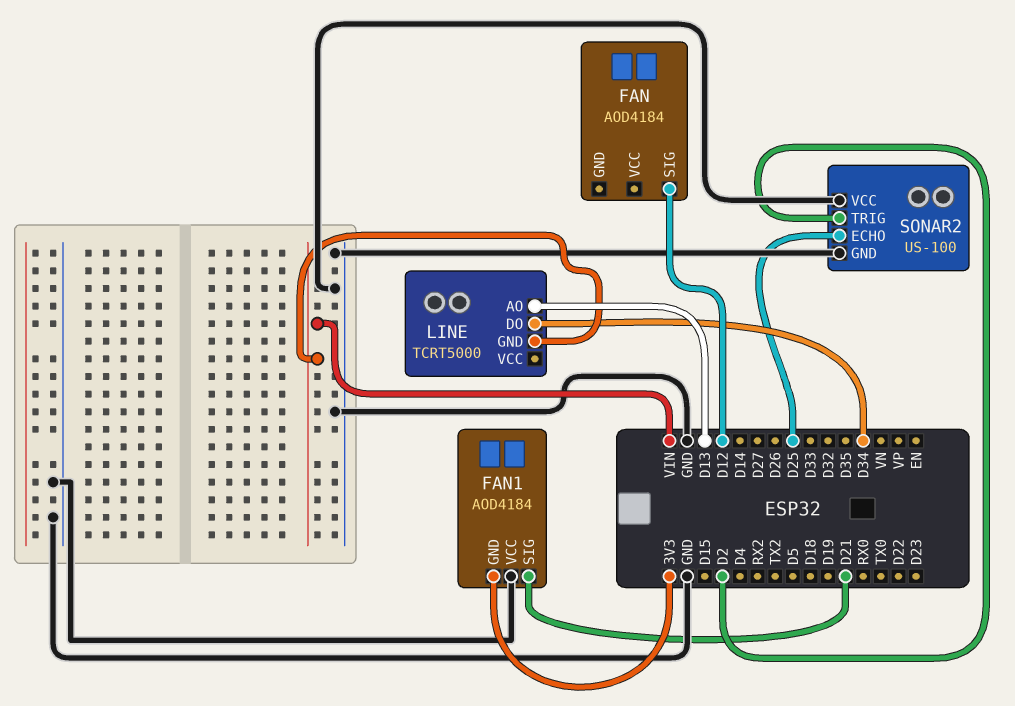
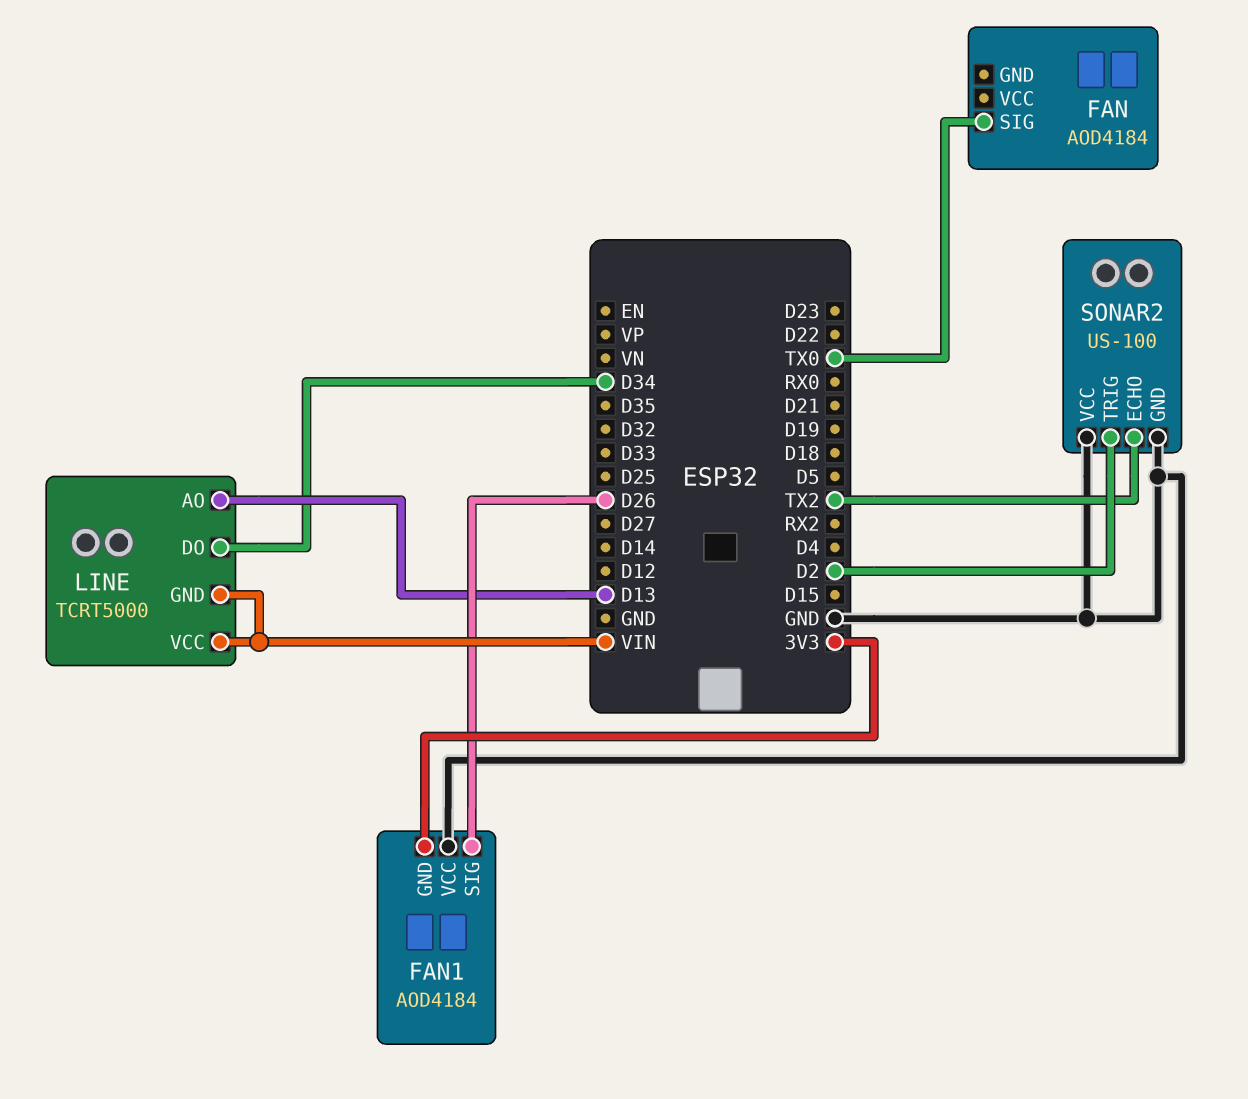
FAN pin SIG: D12 -> TX0
FAN1 pin SIG: D21 -> D26
LINE pin VCC: none -> VIN
SONAR2 pin ECHO: D25 -> TX2

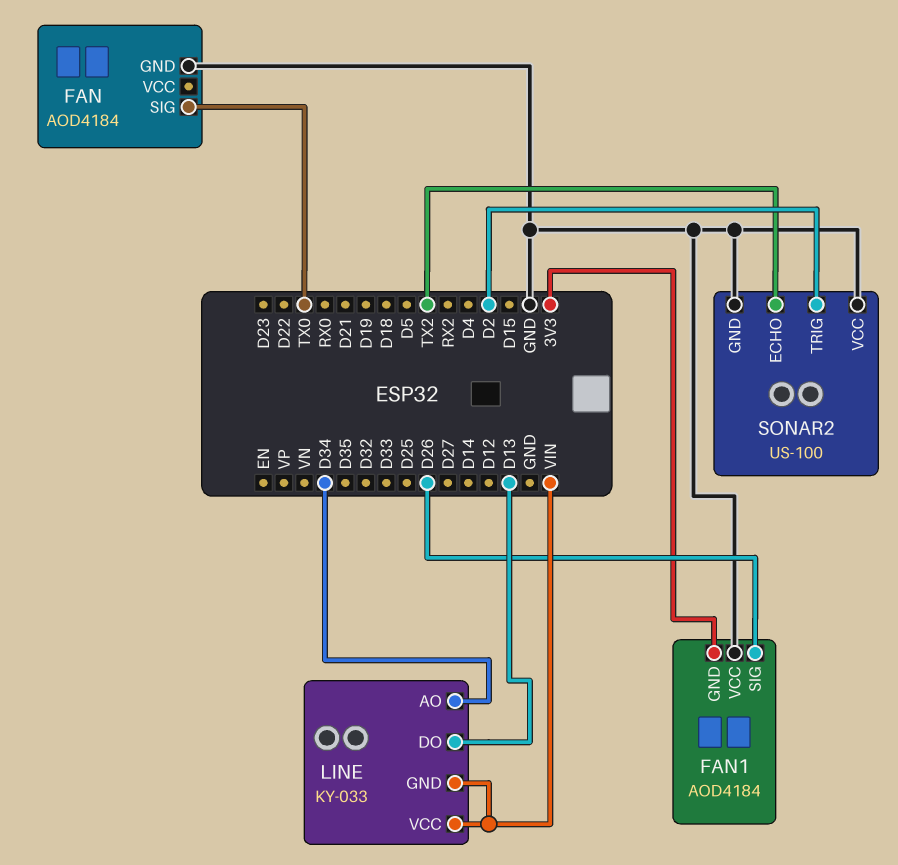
FAN pin GND: none -> GND
LINE: TCRT5000 -> KY-033
LINE pin AO: D13 -> D34
LINE pin DO: D34 -> D13

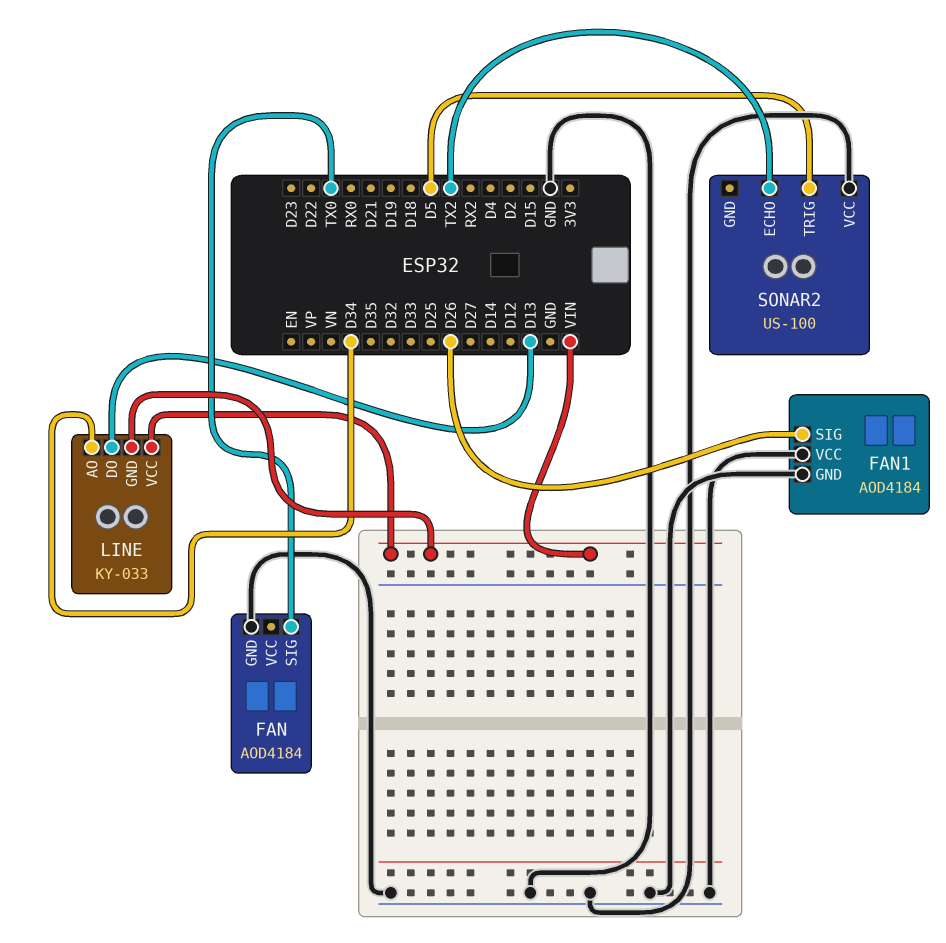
FAN1 pin GND: 3V3 -> GND
SONAR2 pin GND: GND -> none
SONAR2 pin TRIG: D2 -> D5

